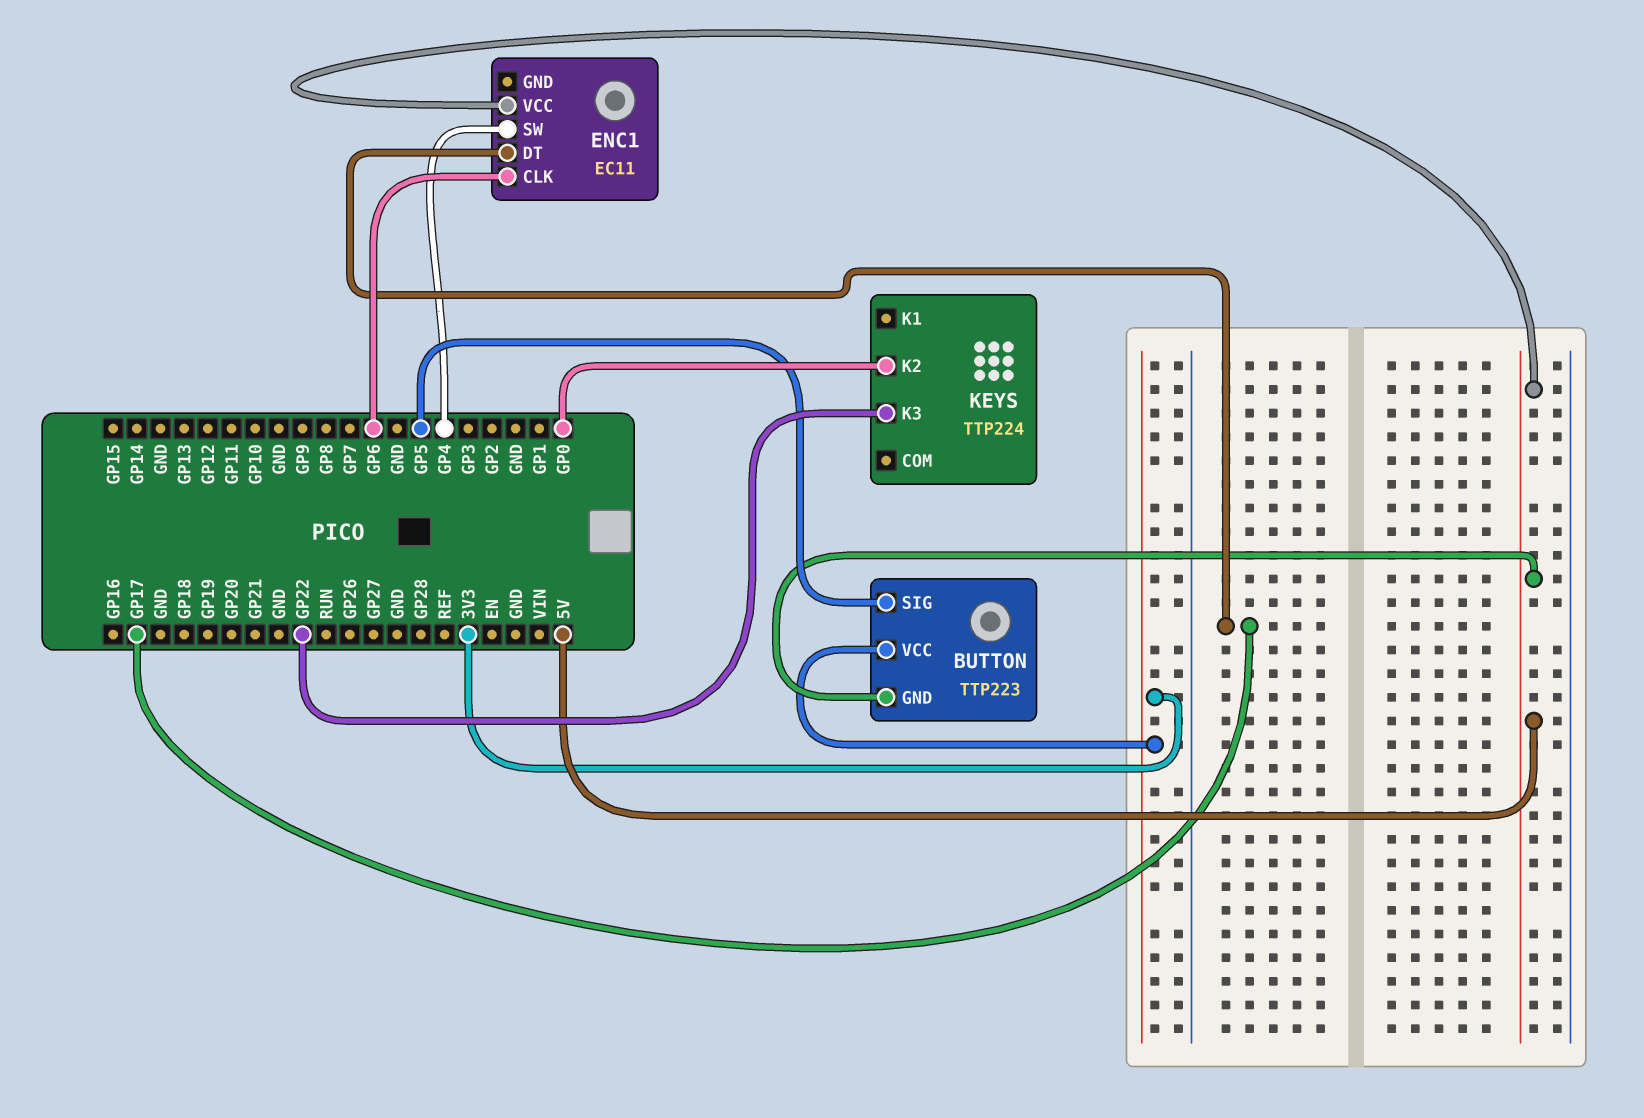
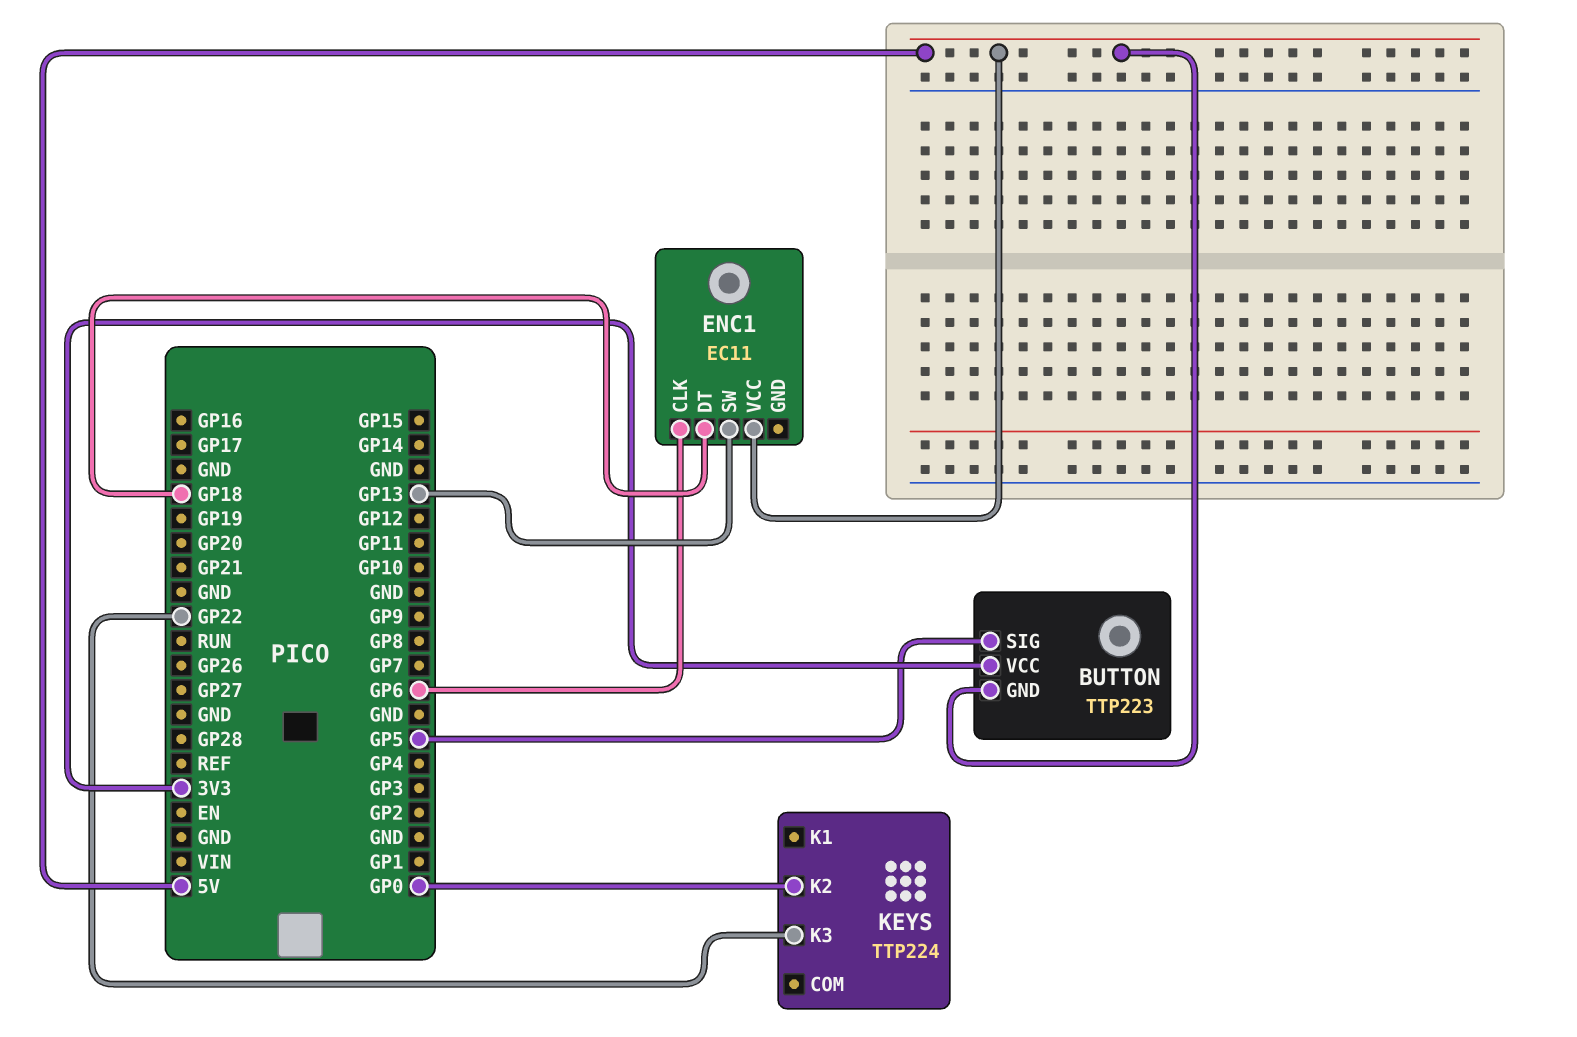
ENC1 pin DT: GP17 -> GP18
ENC1 pin SW: GP4 -> GP13

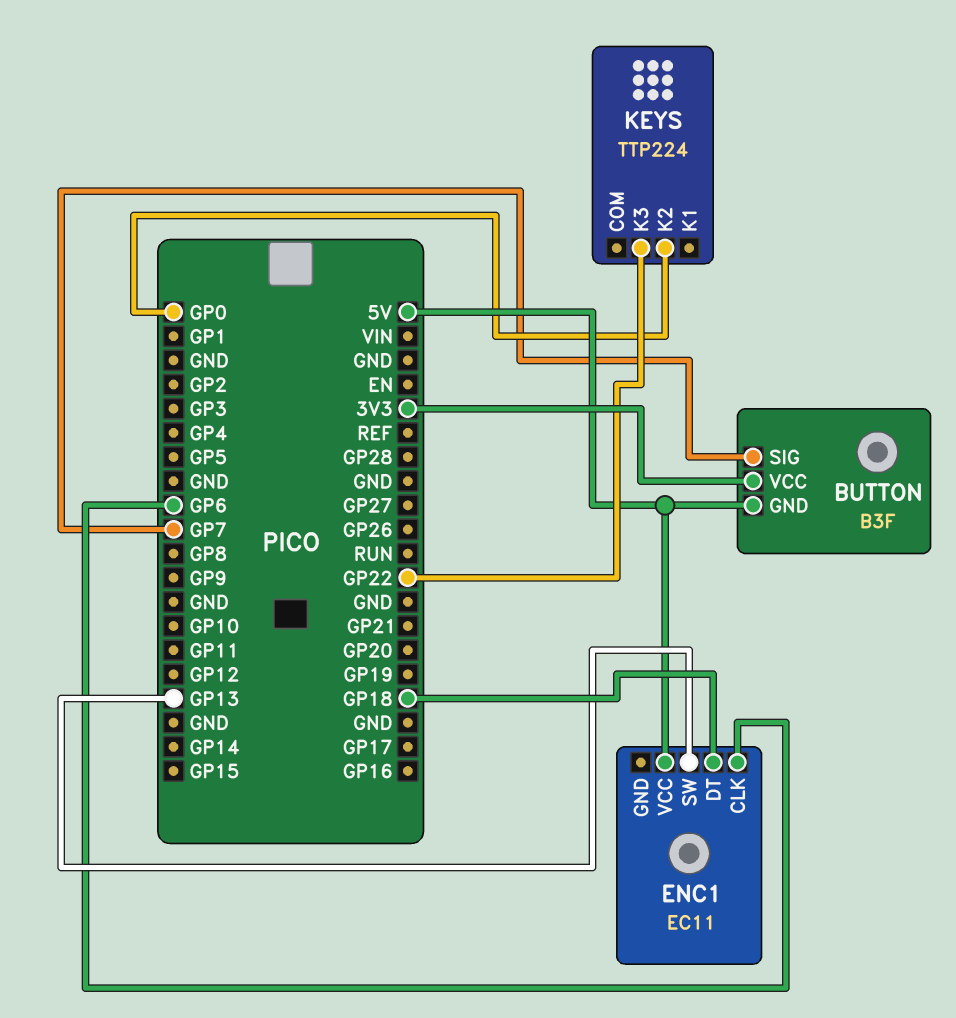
BUTTON: TTP223 -> B3F
BUTTON pin SIG: GP5 -> GP7

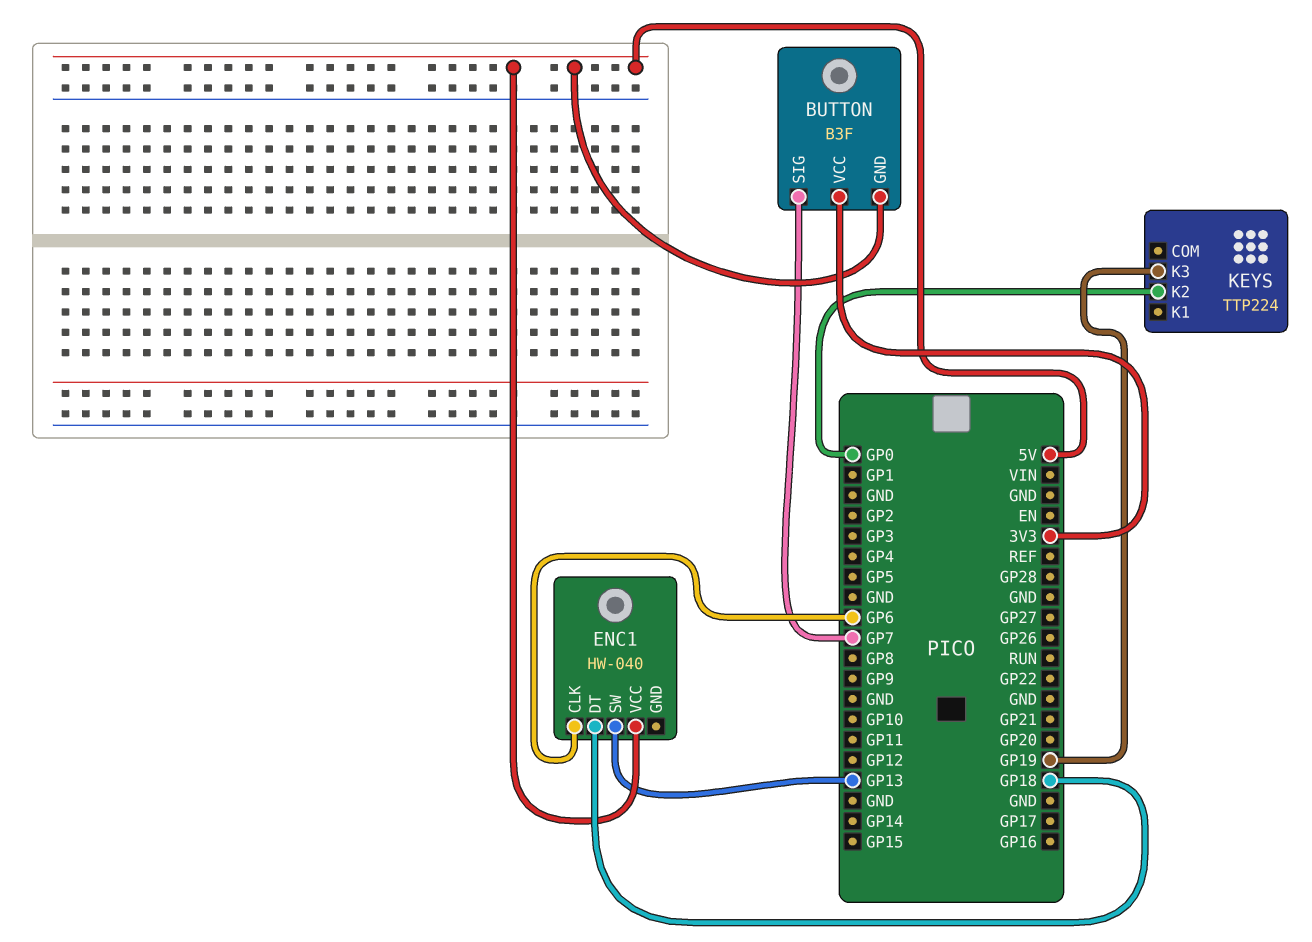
ENC1: EC11 -> HW-040
KEYS pin K3: GP22 -> GP19

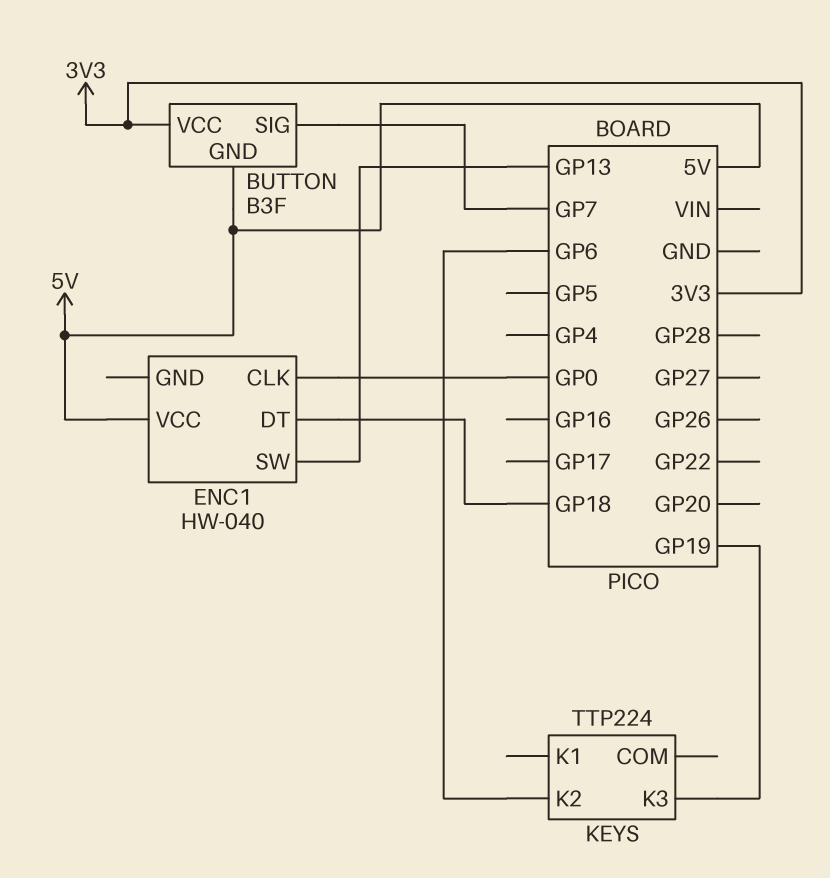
ENC1 pin CLK: GP6 -> GP0
KEYS pin K2: GP0 -> GP6

